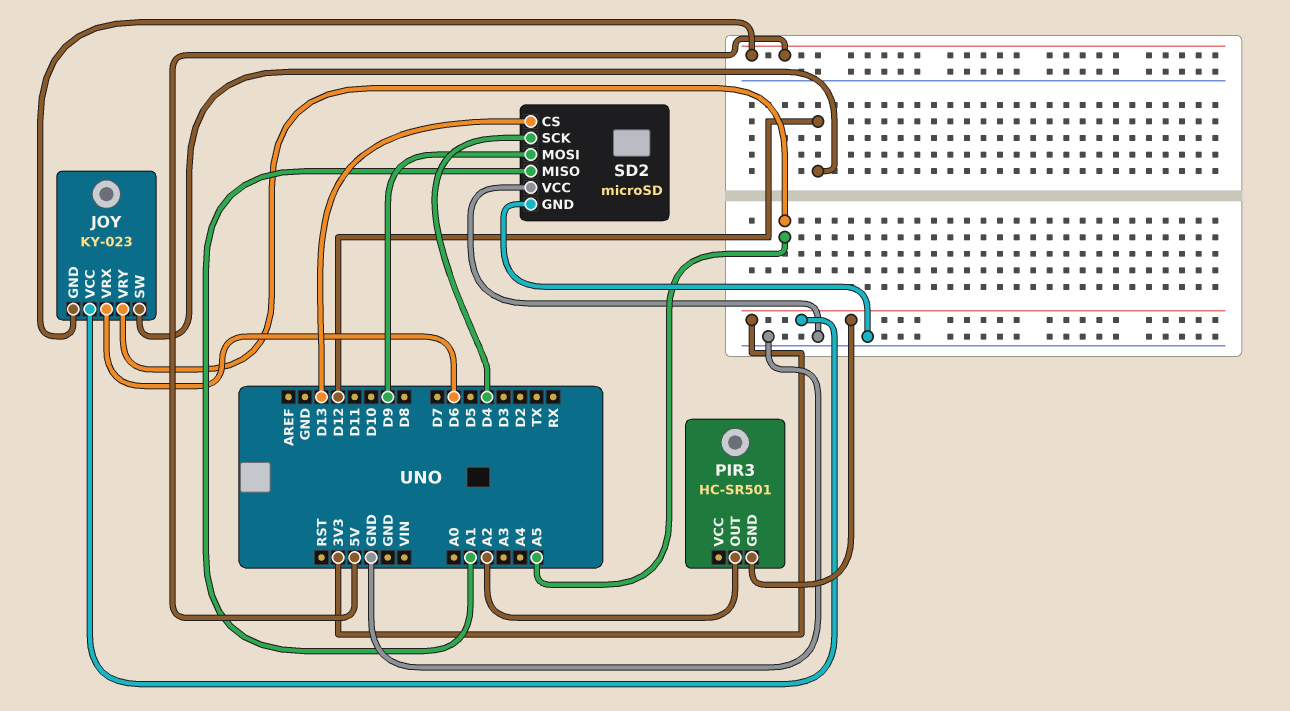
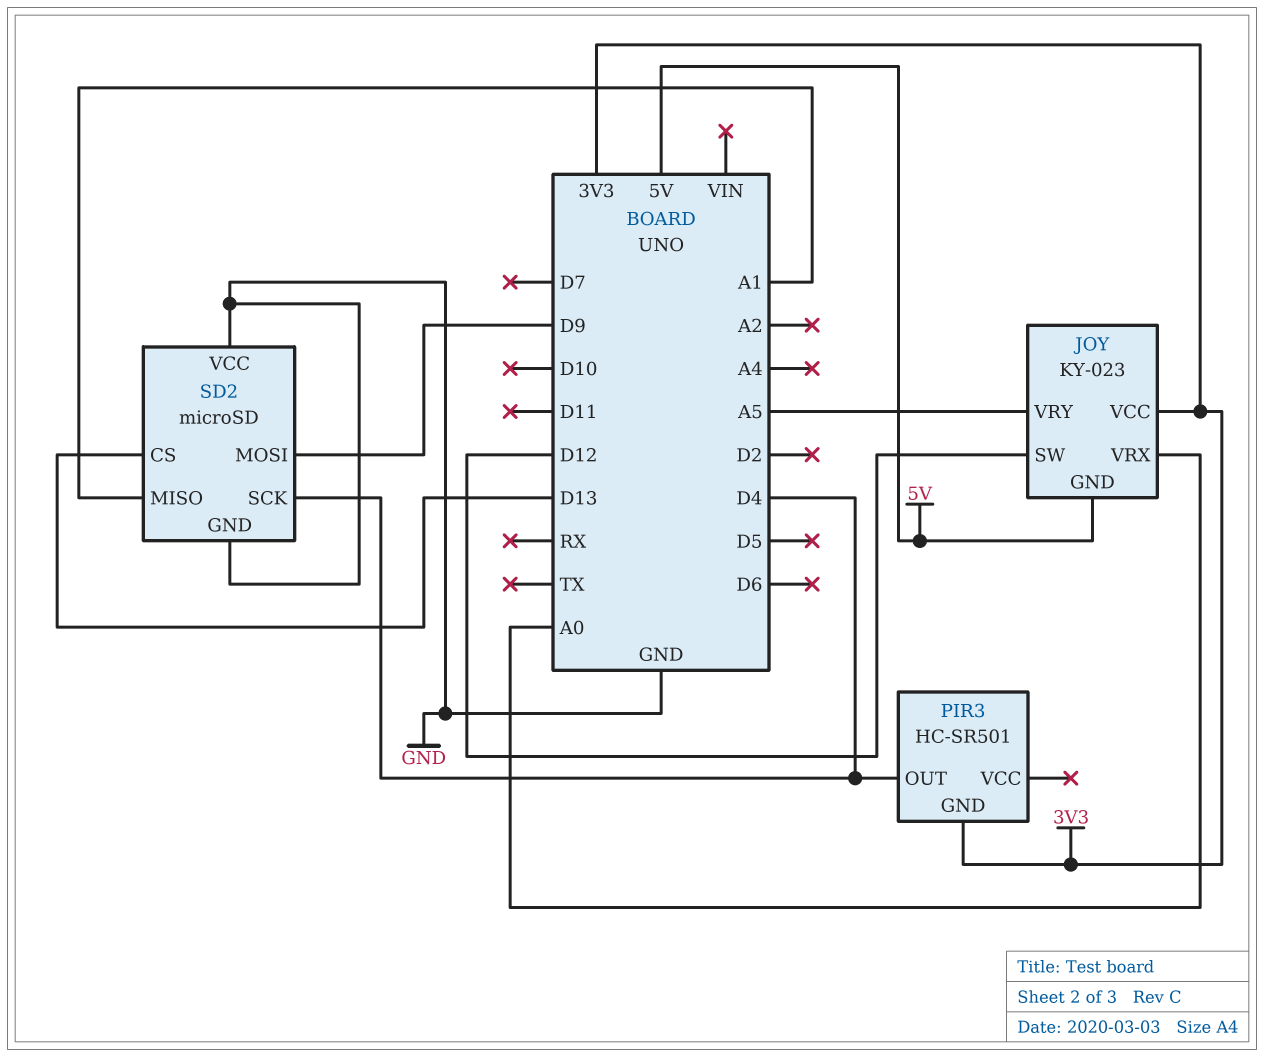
JOY pin VRX: D6 -> A0
PIR3 pin OUT: A2 -> D4

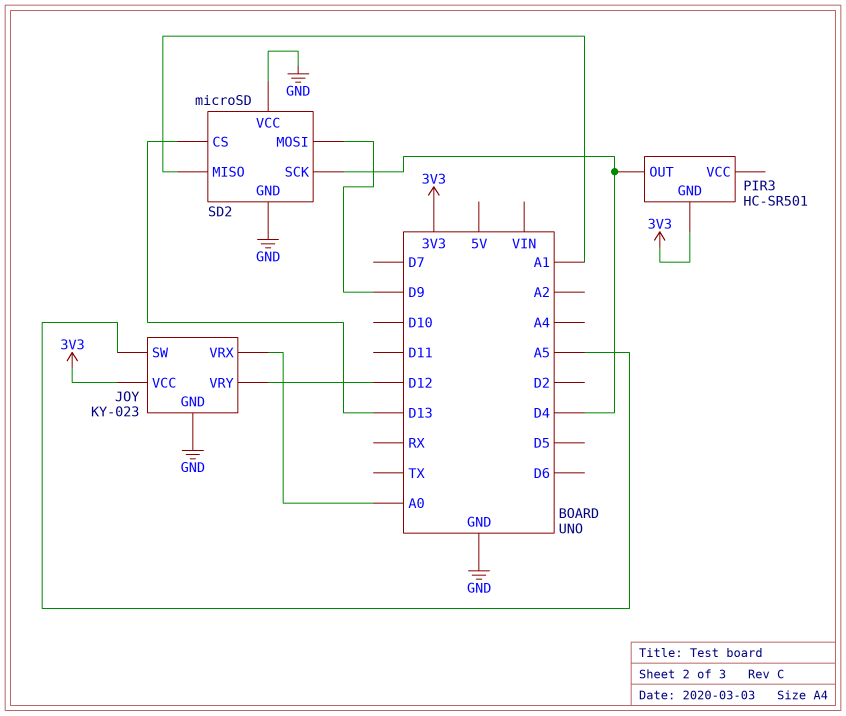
JOY pin GND: 5V -> GND
JOY pin SW: D12 -> A5
JOY pin VRY: A5 -> D12

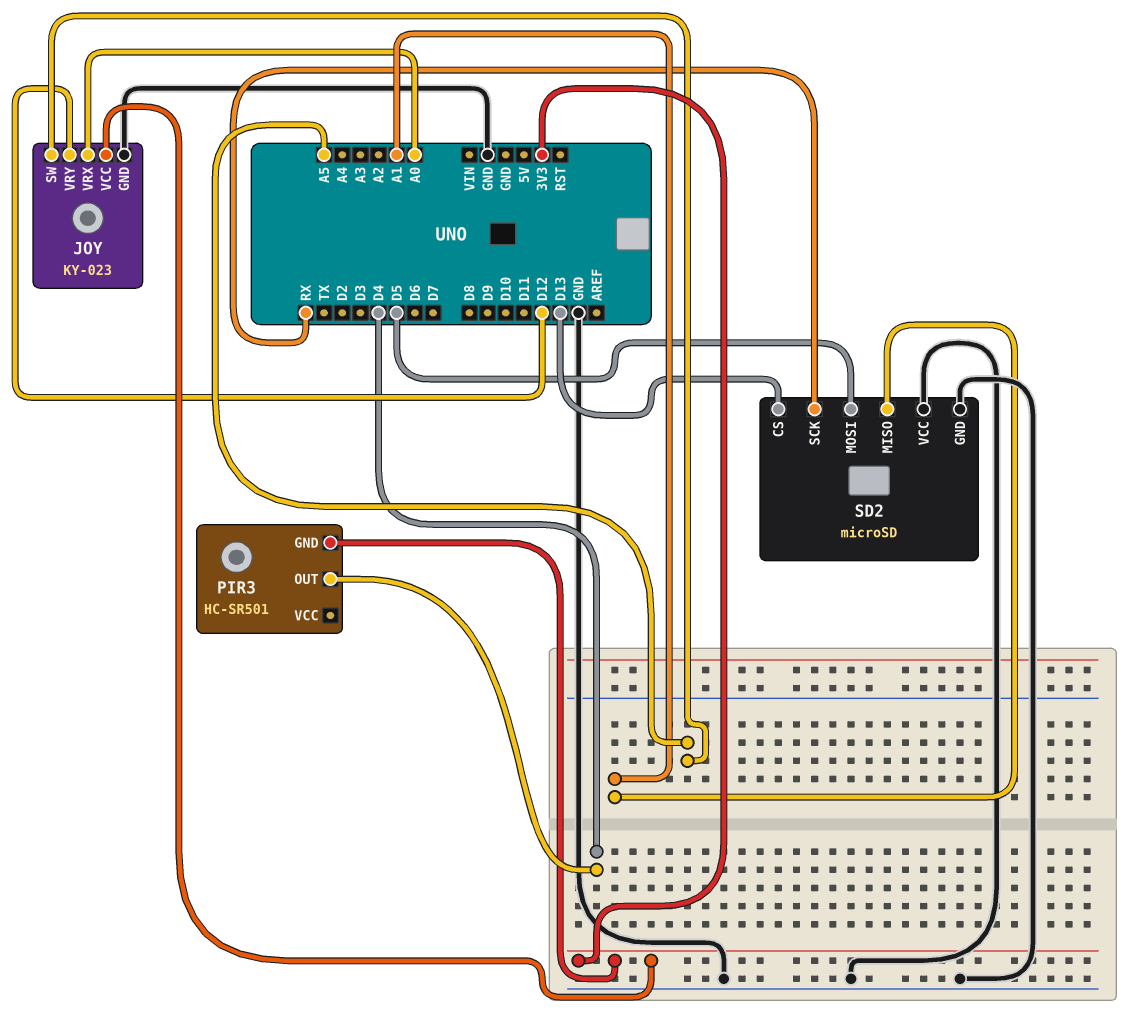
SD2 pin MOSI: D9 -> D5
SD2 pin SCK: D4 -> RX

